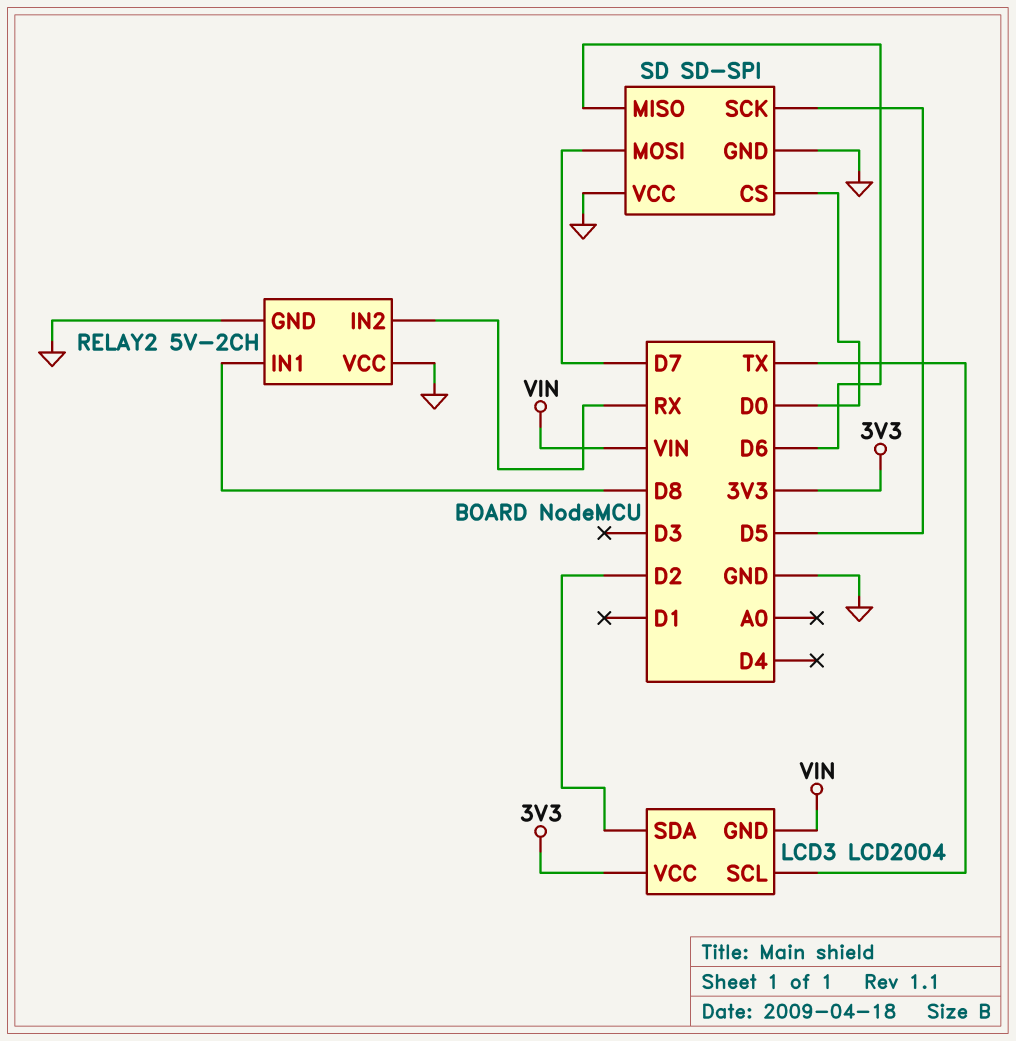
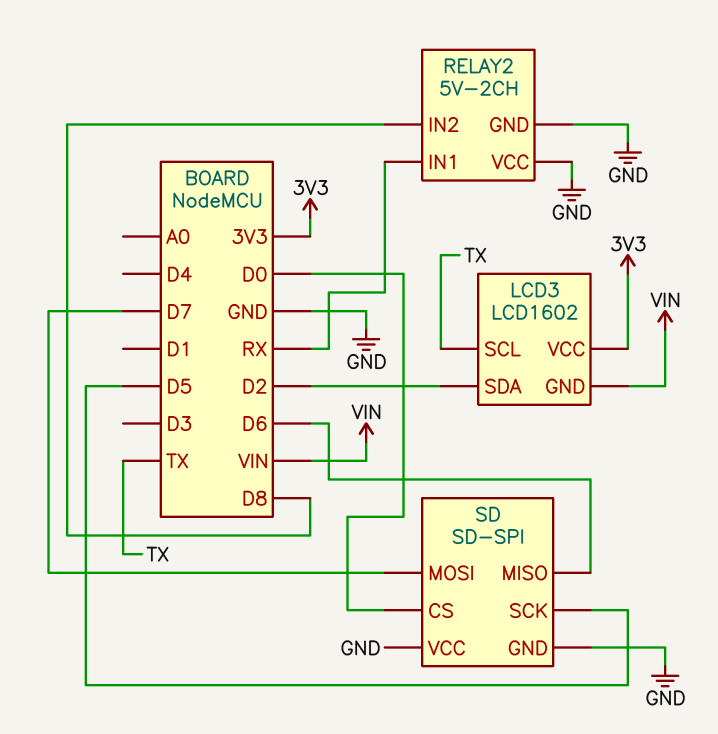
LCD3: LCD2004 -> LCD1602
RELAY2 pin IN1: D8 -> RX
RELAY2 pin IN2: RX -> D8

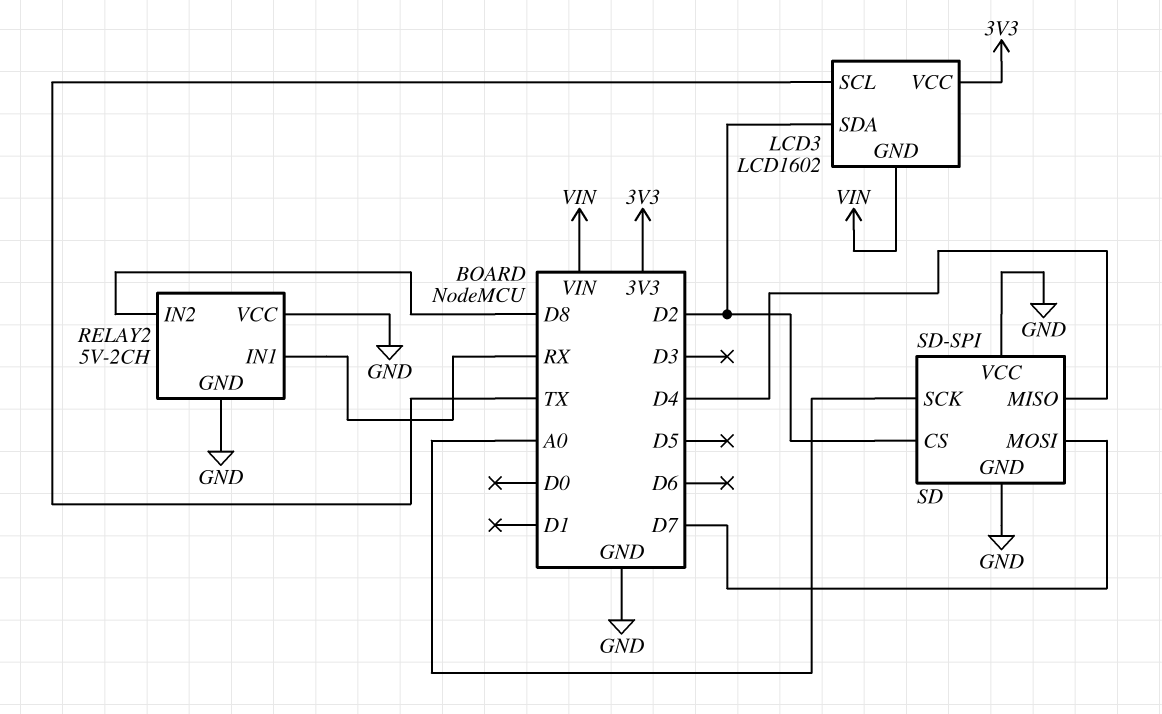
SD pin CS: D0 -> D2
SD pin MISO: D6 -> D4
SD pin SCK: D5 -> A0

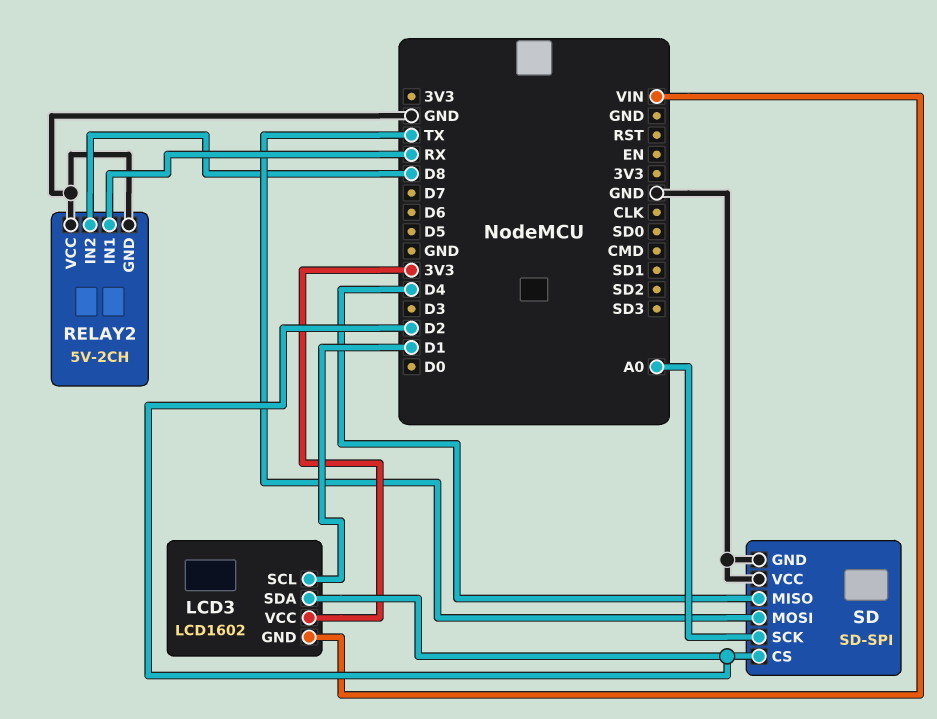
LCD3 pin SCL: TX -> D1
SD pin MOSI: D7 -> TX

